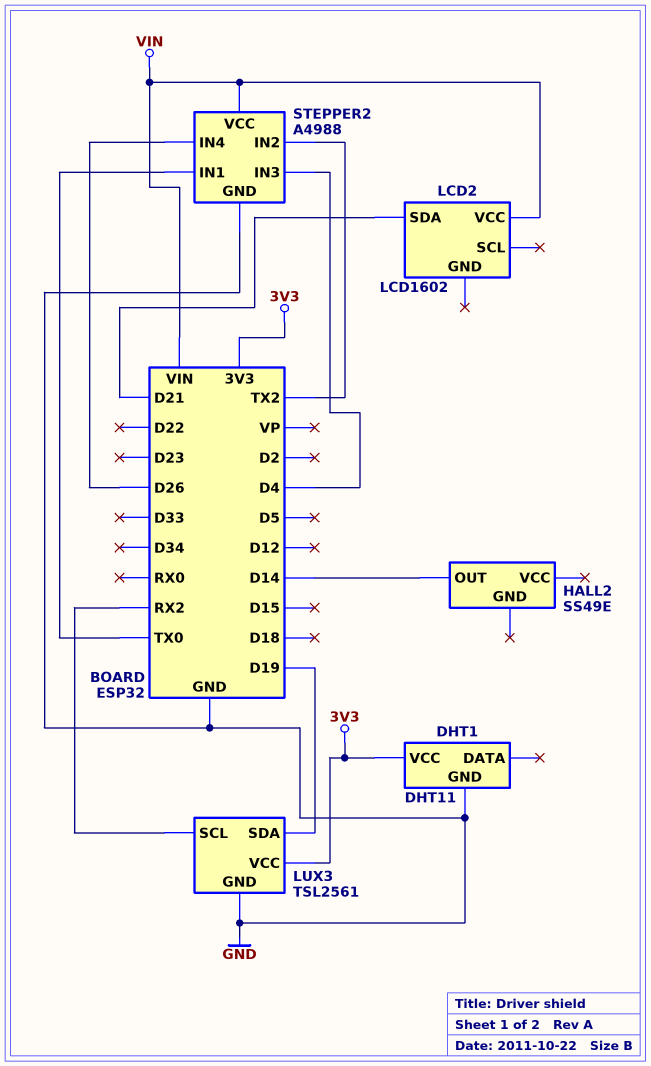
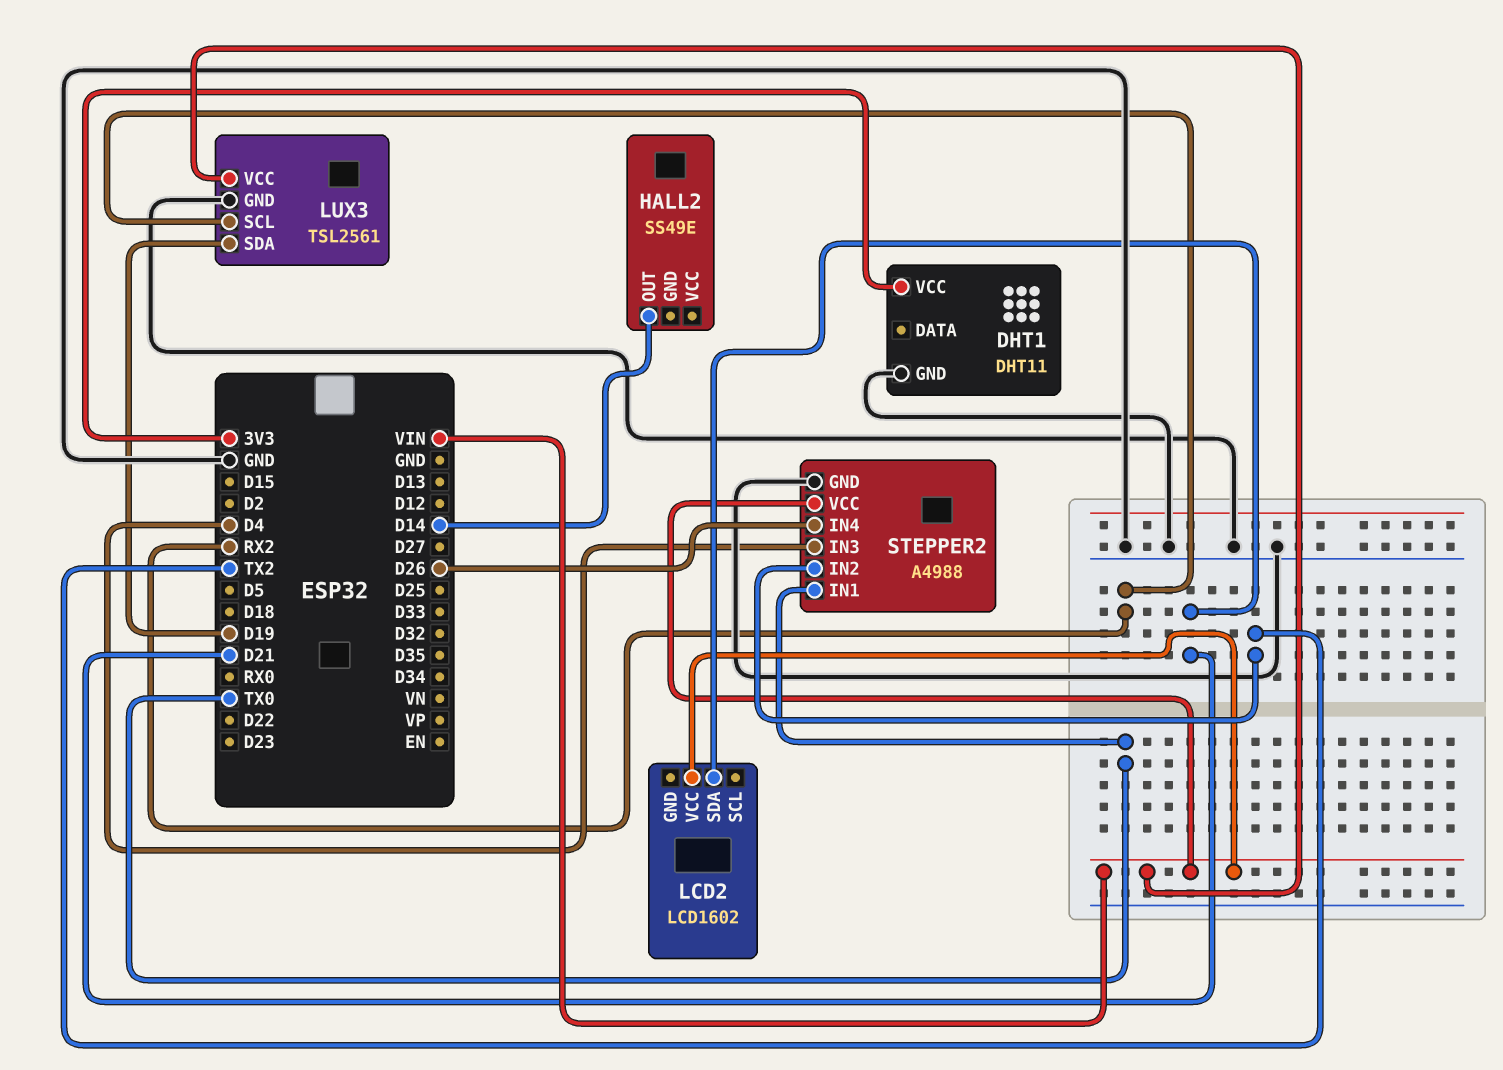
LUX3 pin VCC: 3V3 -> VIN

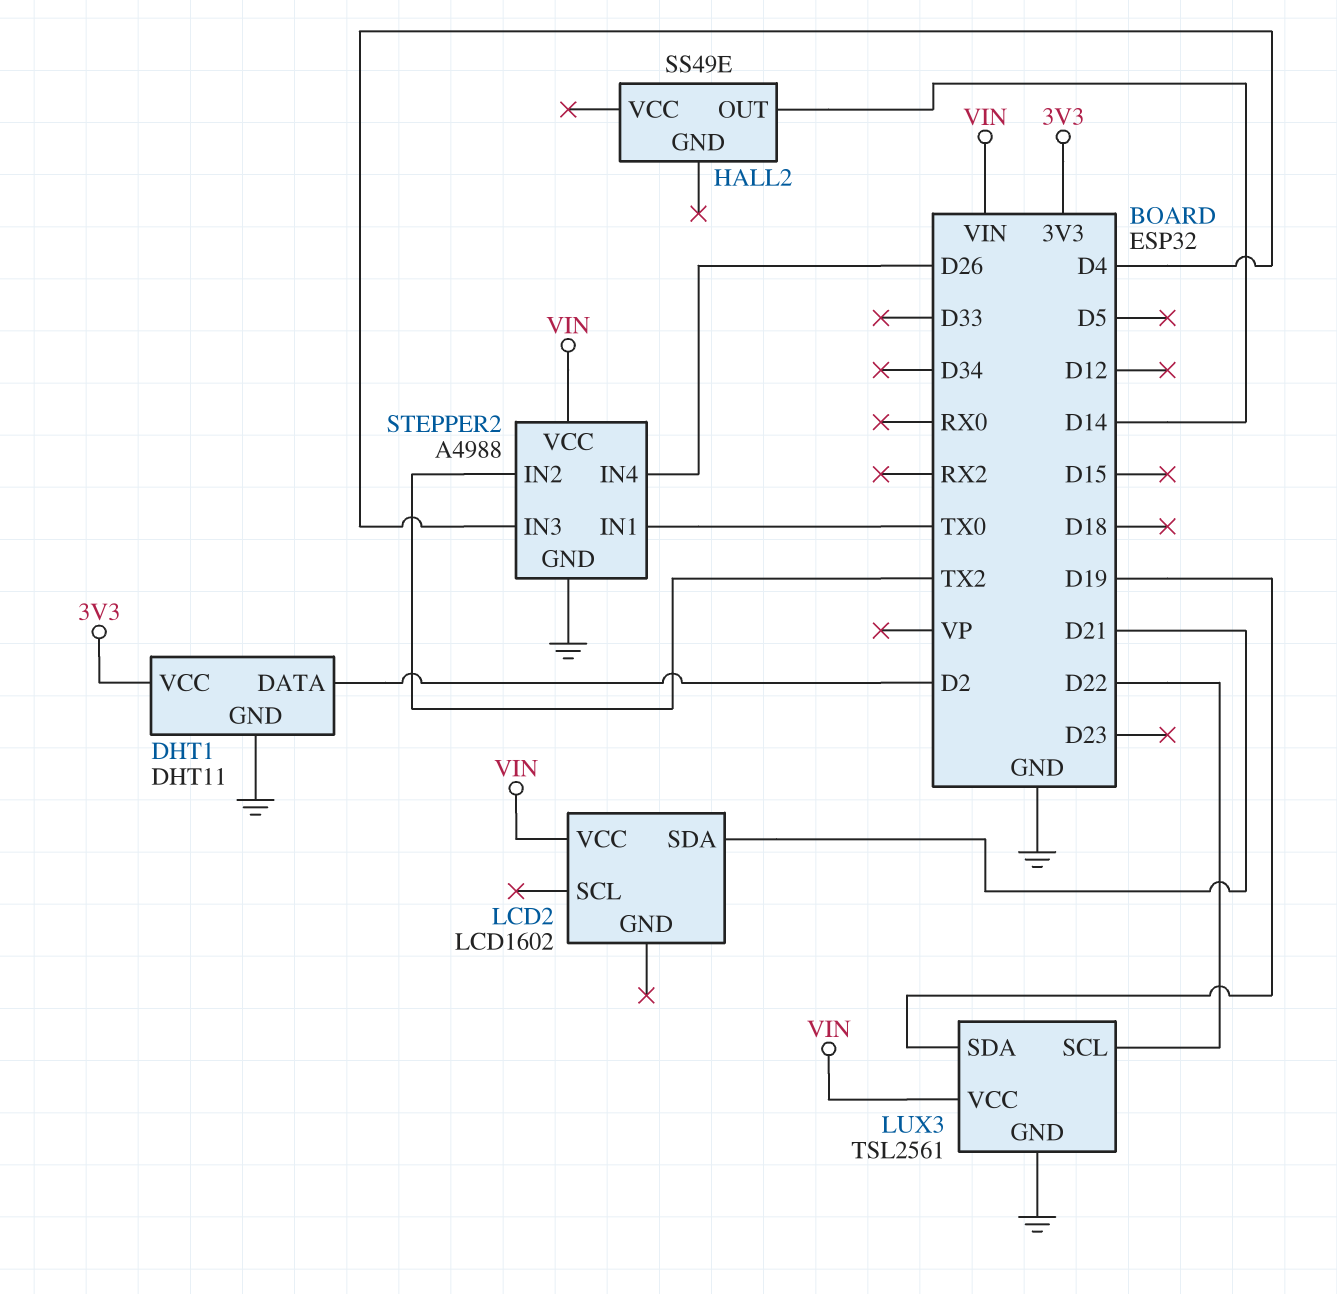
DHT1 pin DATA: none -> D2
LUX3 pin SCL: RX2 -> D22

